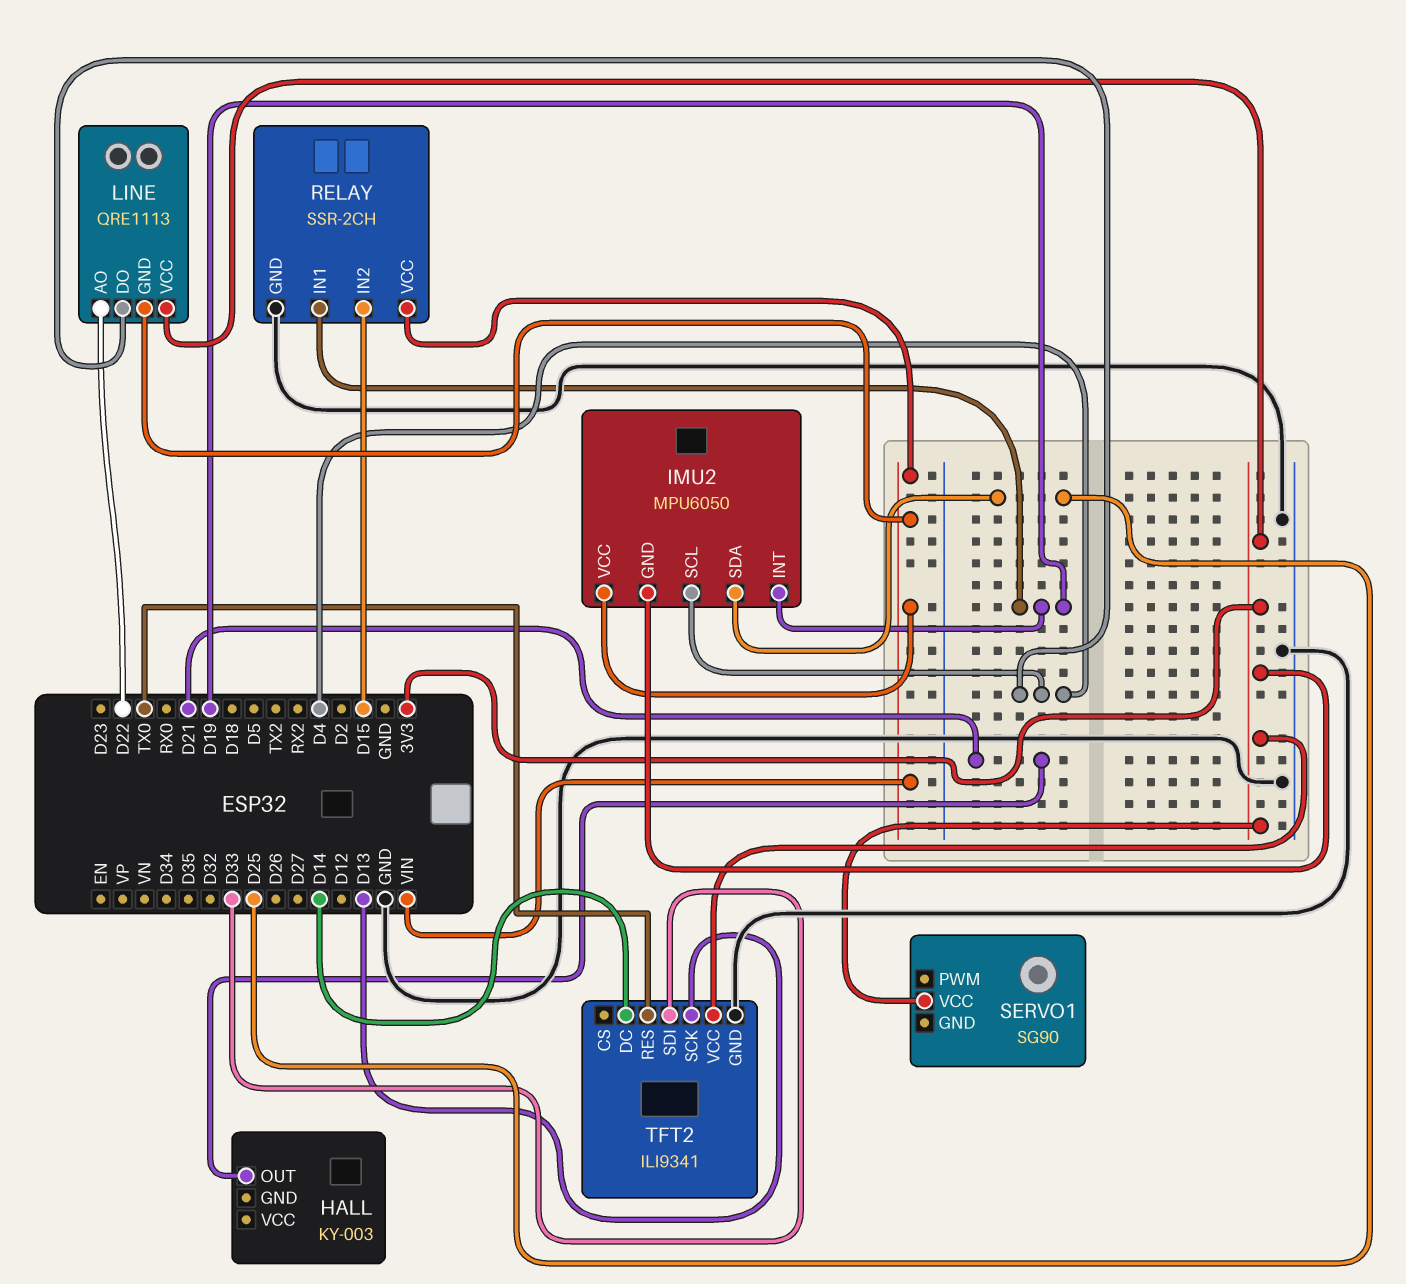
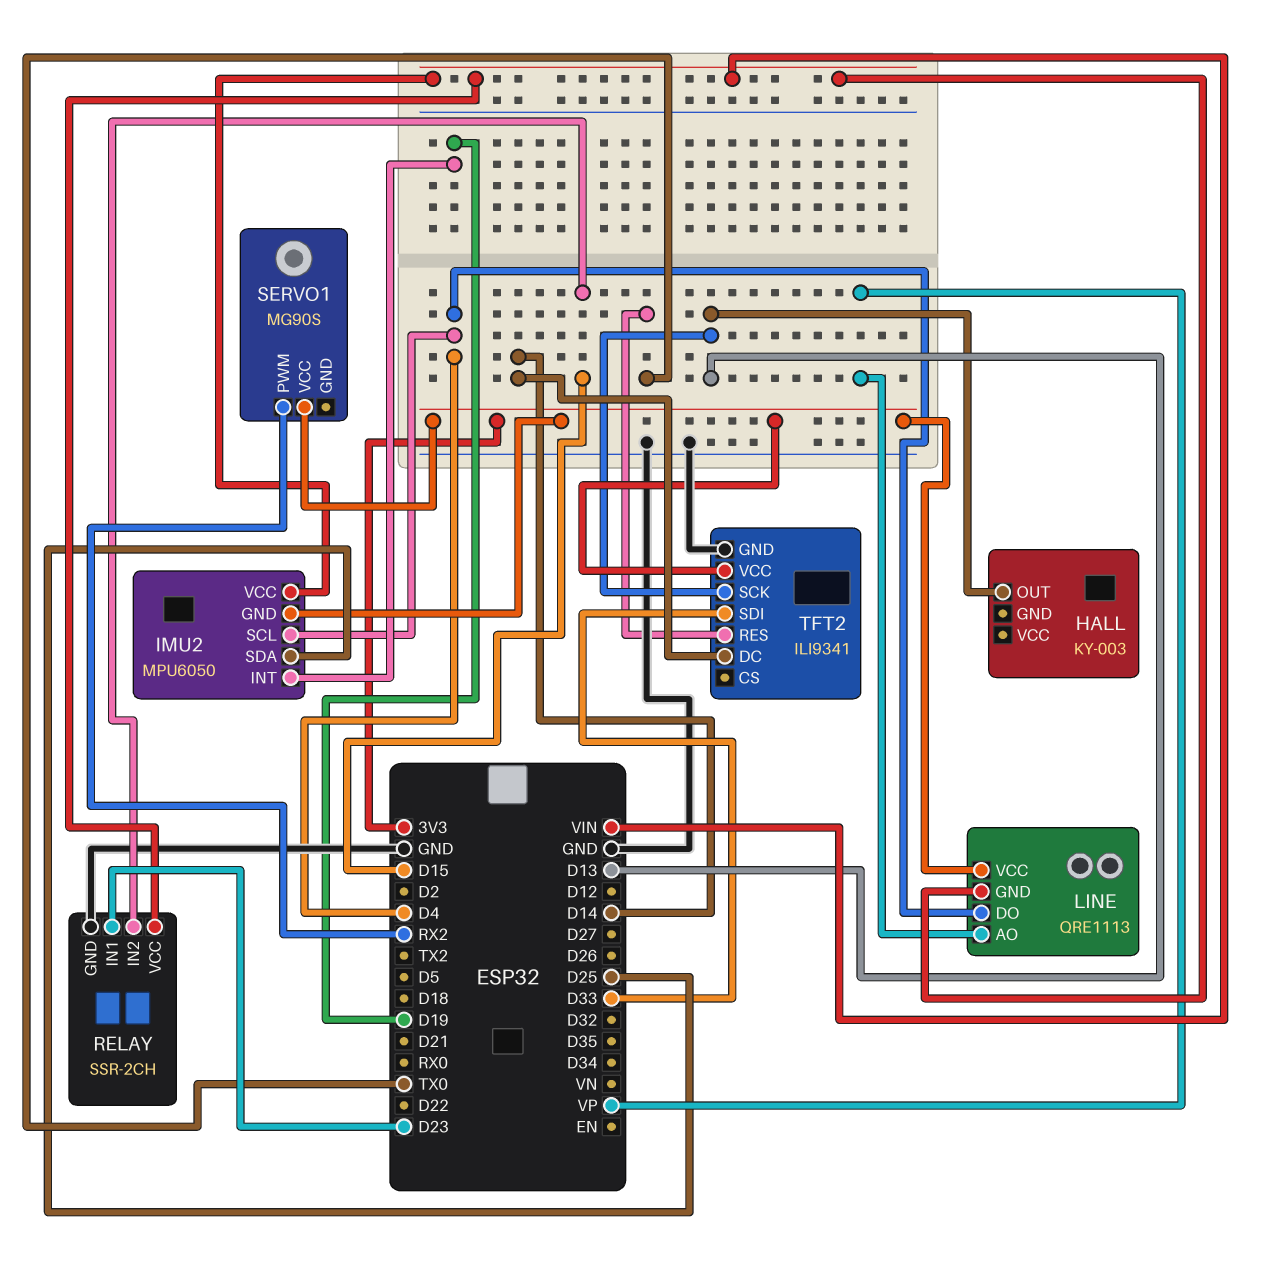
HALL pin OUT: D21 -> D13
LINE pin AO: D22 -> VP
RELAY pin IN1: D19 -> D23
SERVO1: SG90 -> MG90S
SERVO1 pin PWM: none -> RX2

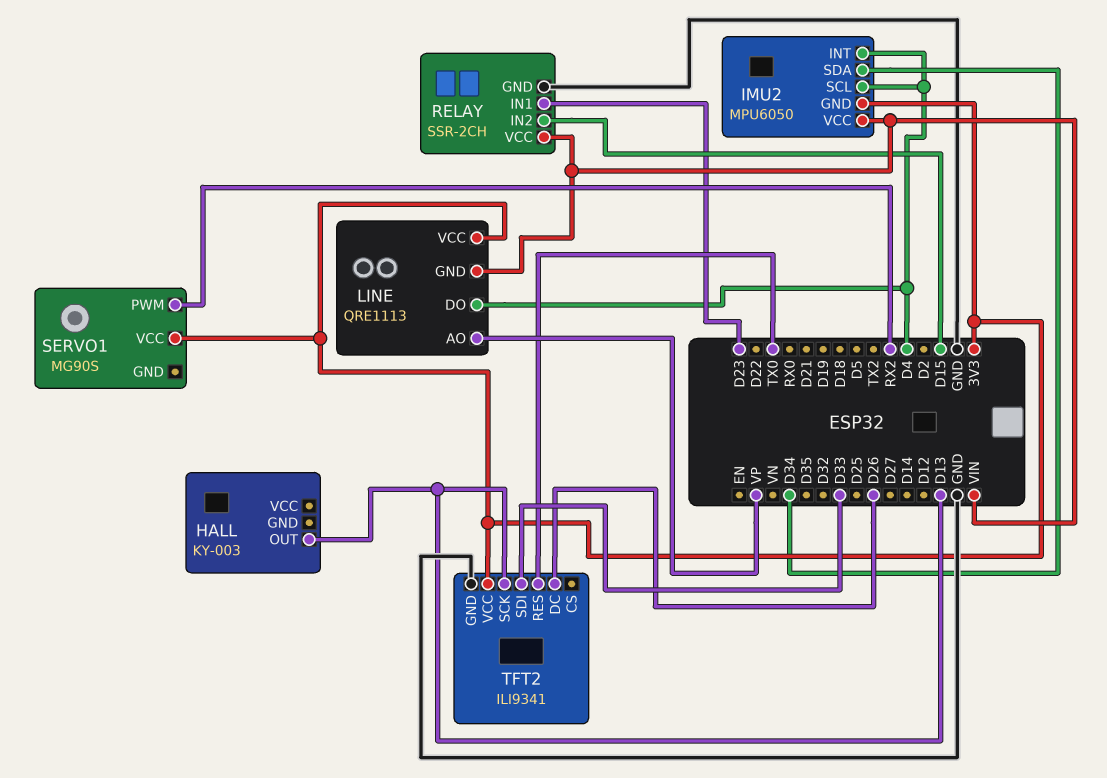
IMU2 pin INT: D19 -> D4
IMU2 pin SDA: D25 -> D34
TFT2 pin DC: D14 -> D26

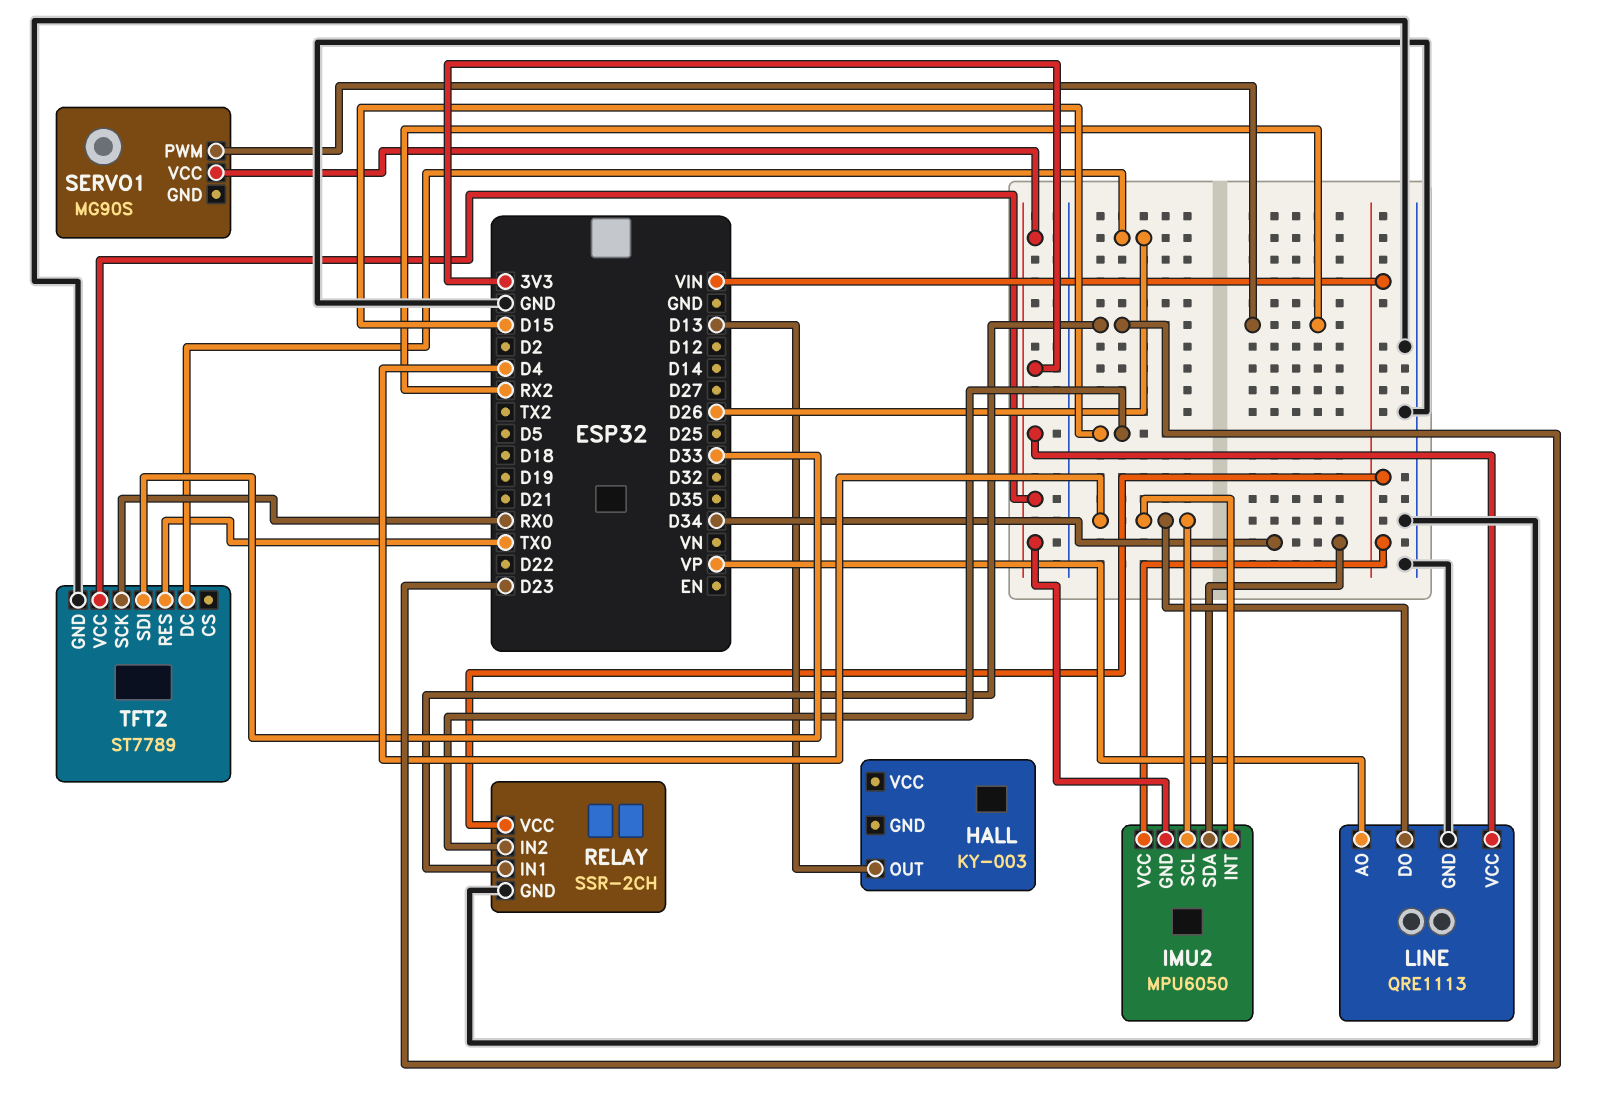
LINE pin GND: VIN -> GND
TFT2: ILI9341 -> ST7789
TFT2 pin SCK: D13 -> RX0

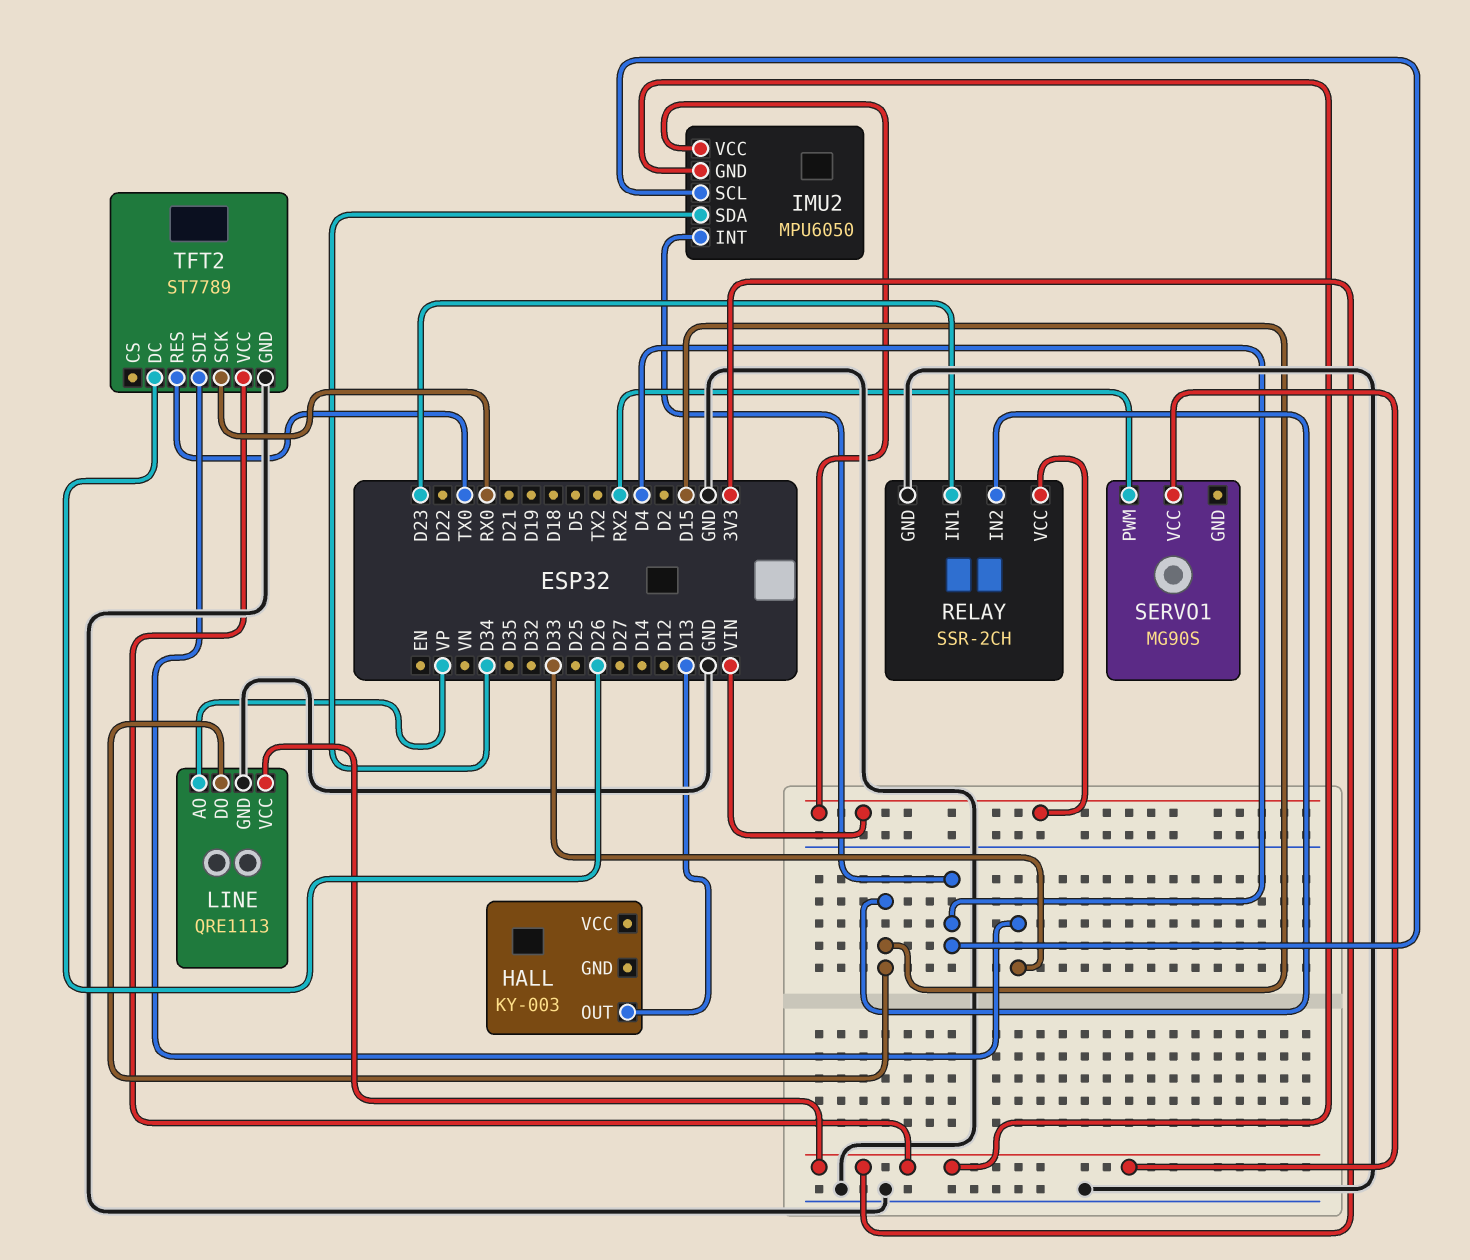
LINE pin DO: D4 -> D15

